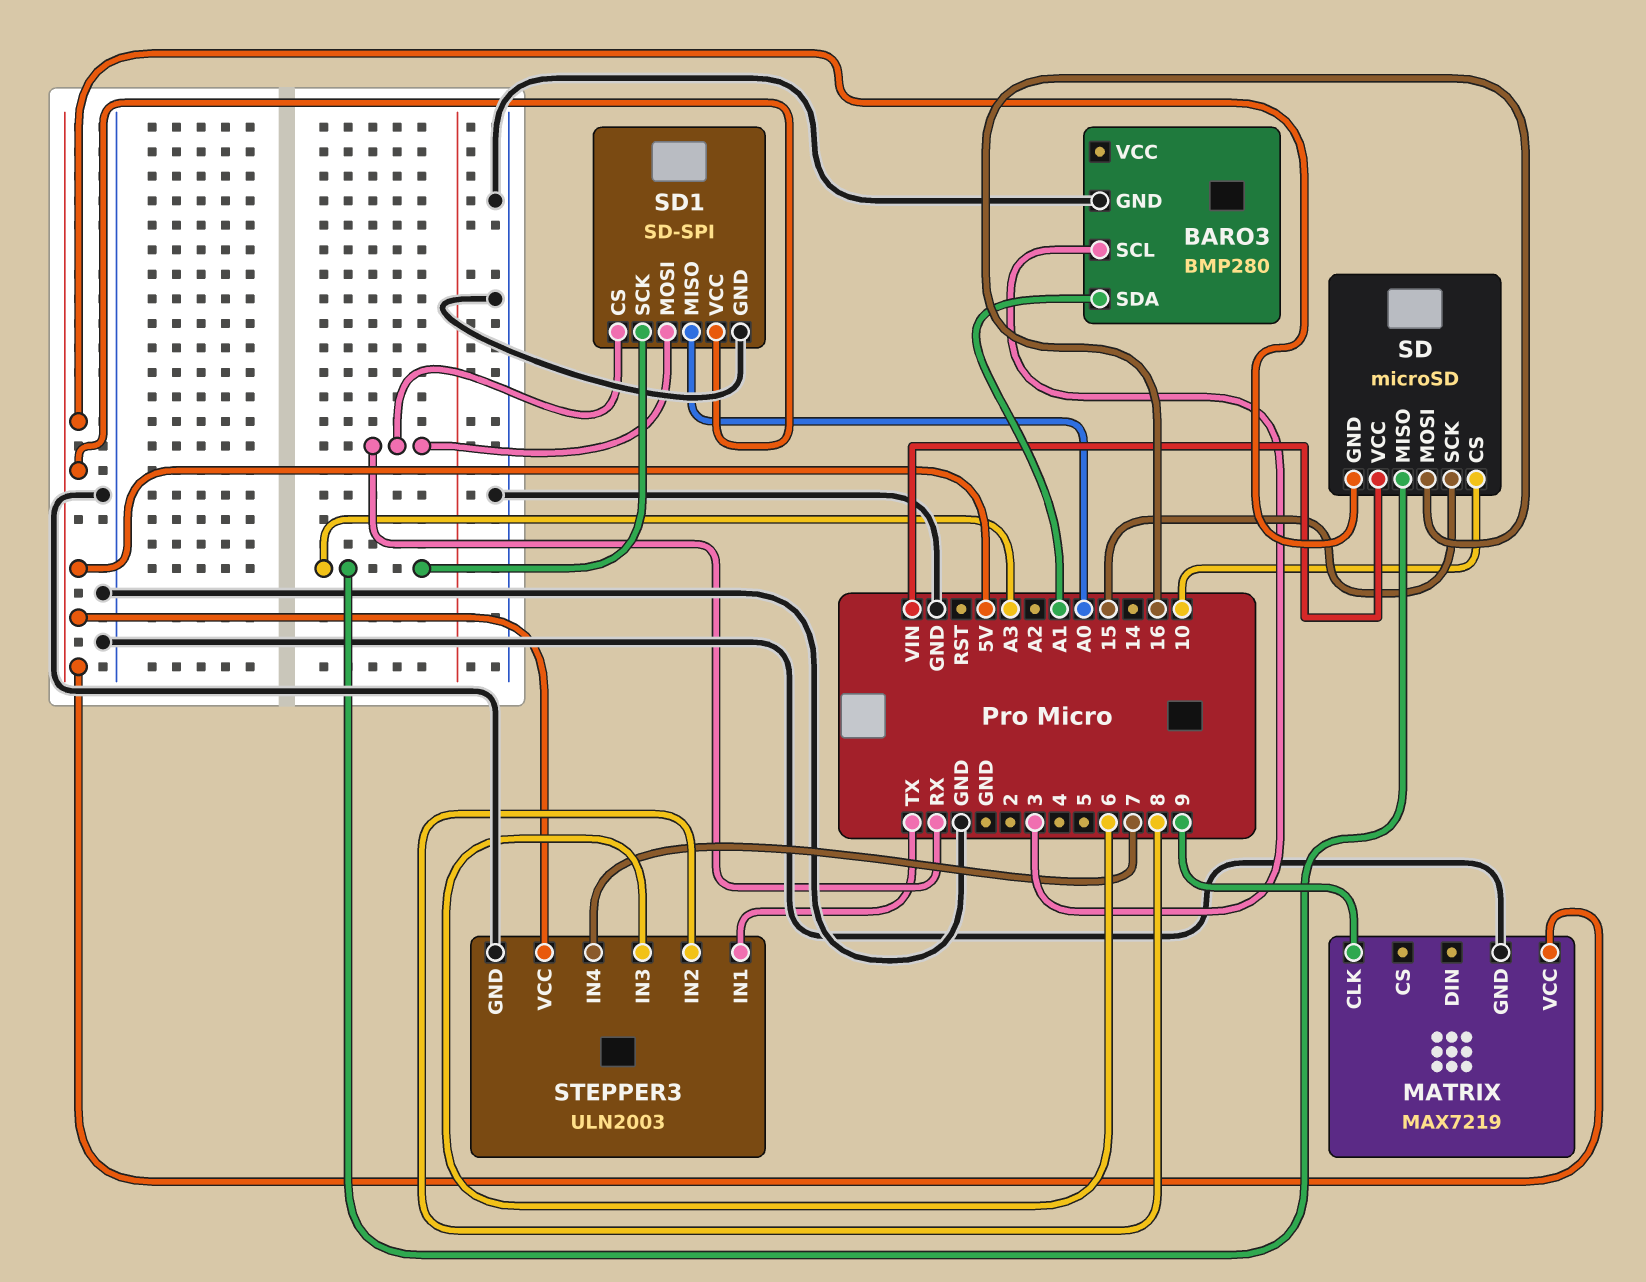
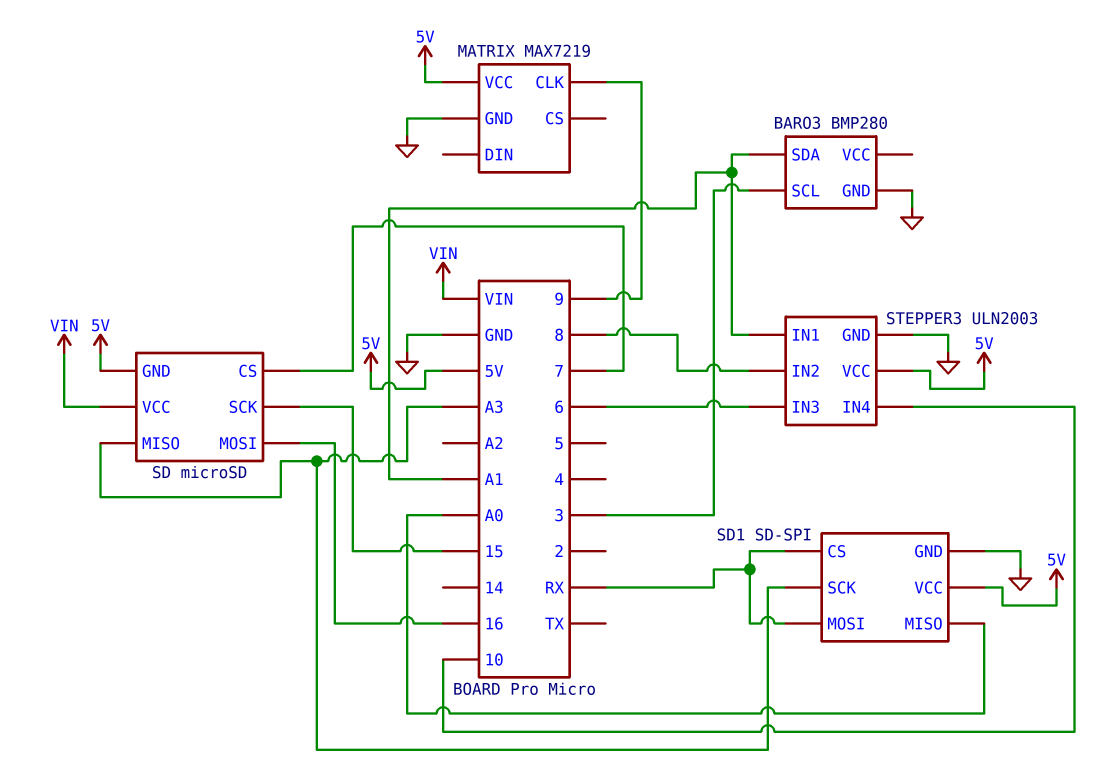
SD pin CS: 10 -> 7
STEPPER3 pin IN1: TX -> A1
STEPPER3 pin IN4: 7 -> 10

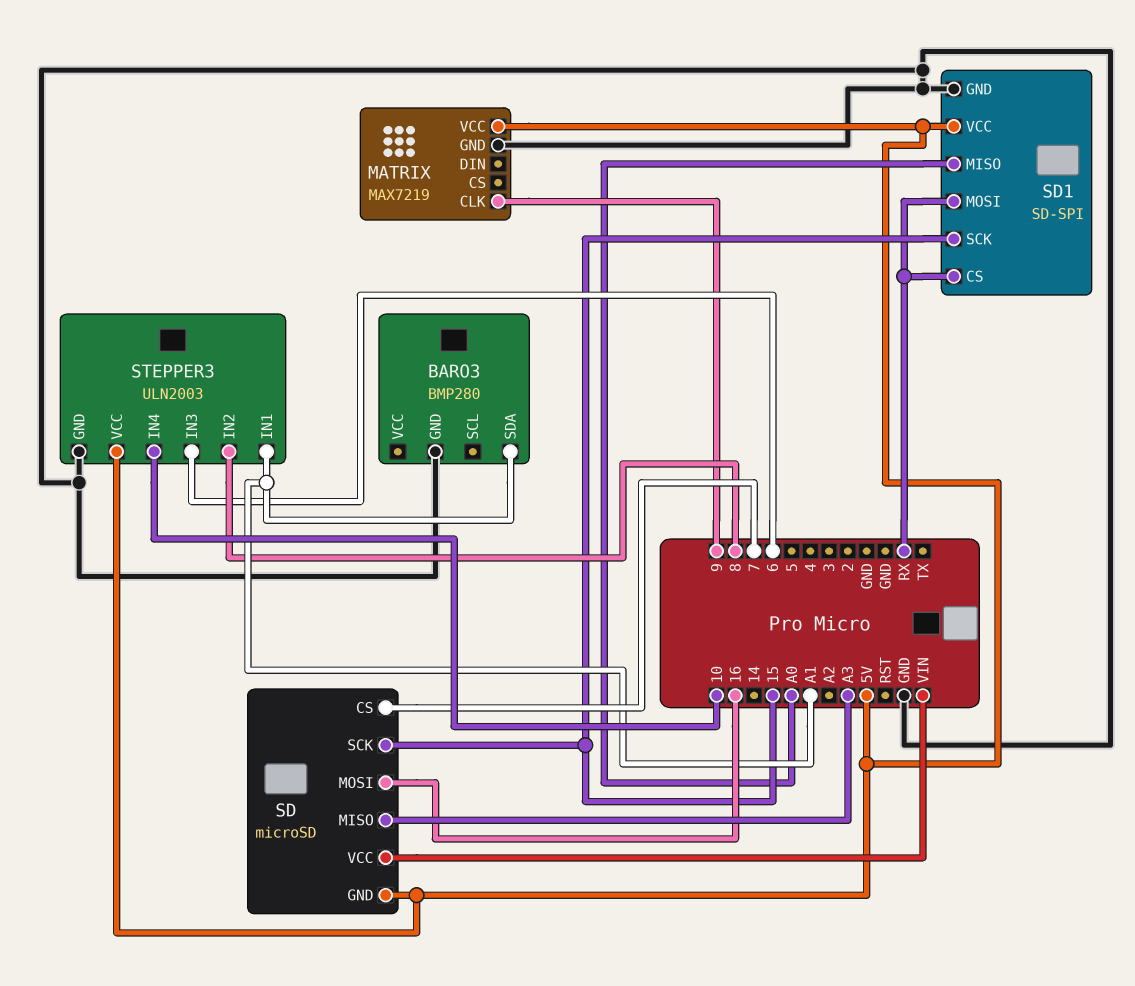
BARO3 pin SCL: 3 -> none
SD1 pin SCK: A3 -> 15

